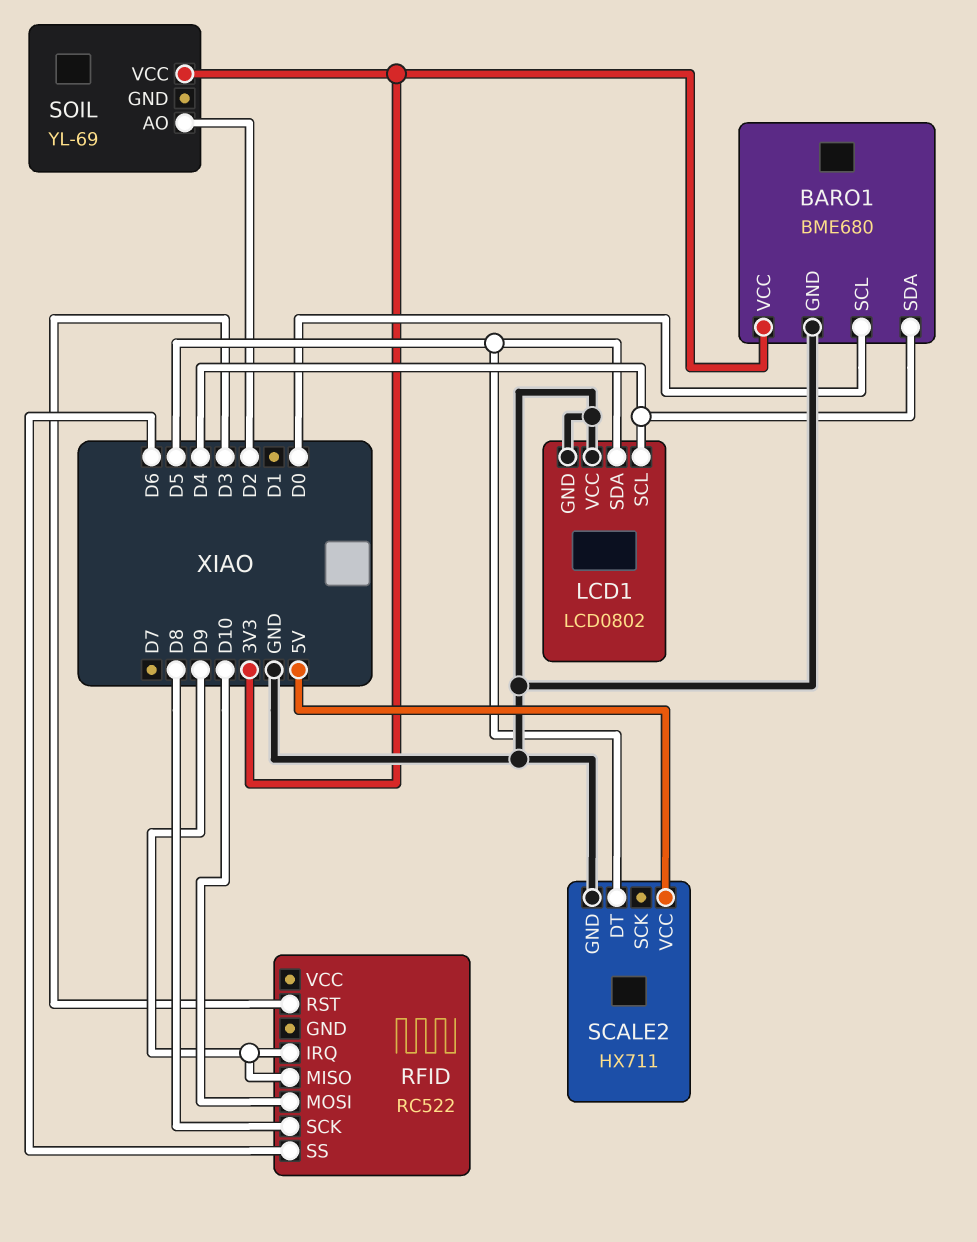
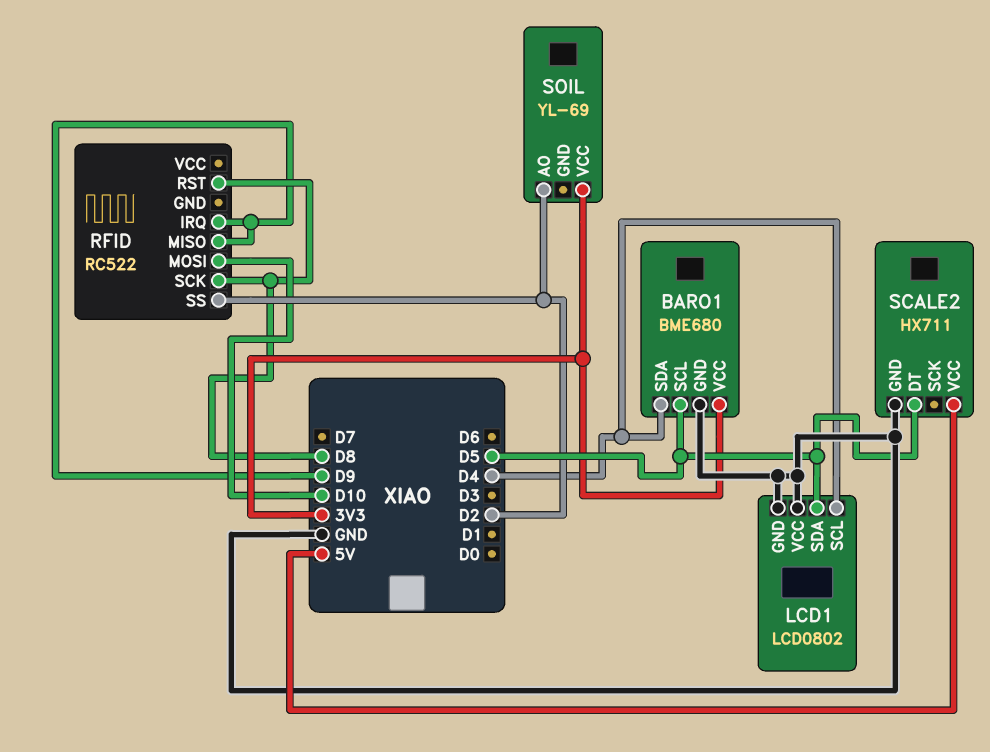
BARO1 pin SCL: D0 -> D5
RFID pin RST: D3 -> D8
RFID pin SS: D6 -> D2

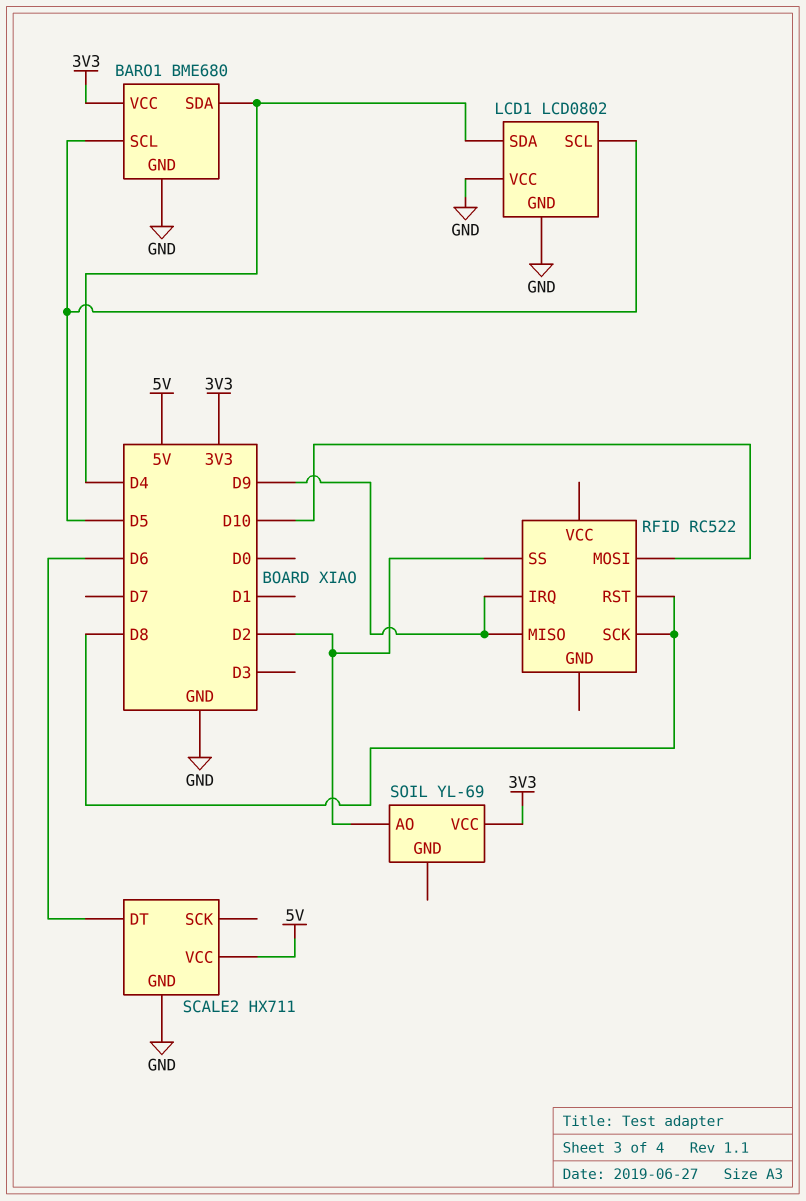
LCD1 pin SCL: D4 -> D5
LCD1 pin SDA: D5 -> D4
SCALE2 pin DT: D5 -> D6

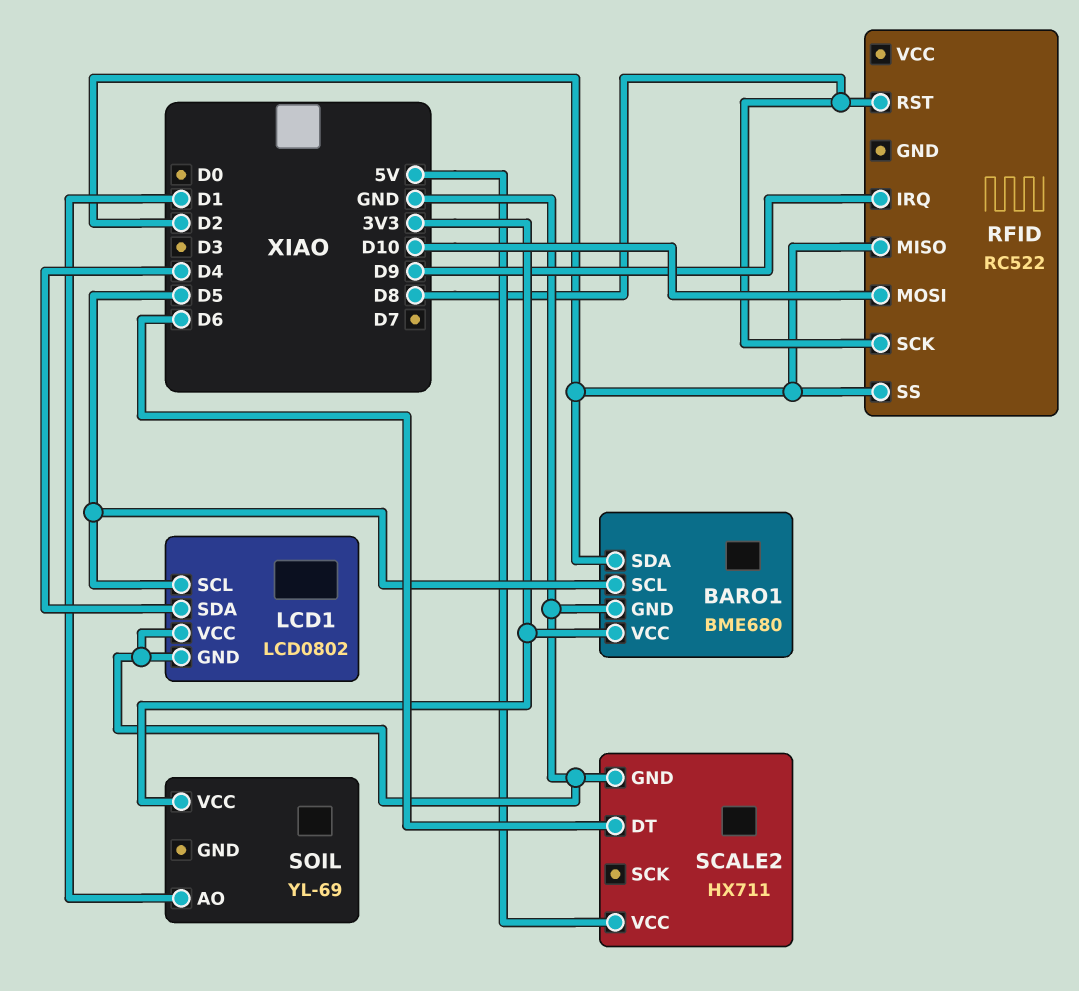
BARO1 pin SDA: D4 -> D2
RFID pin MISO: D9 -> D2
SOIL pin AO: D2 -> D1

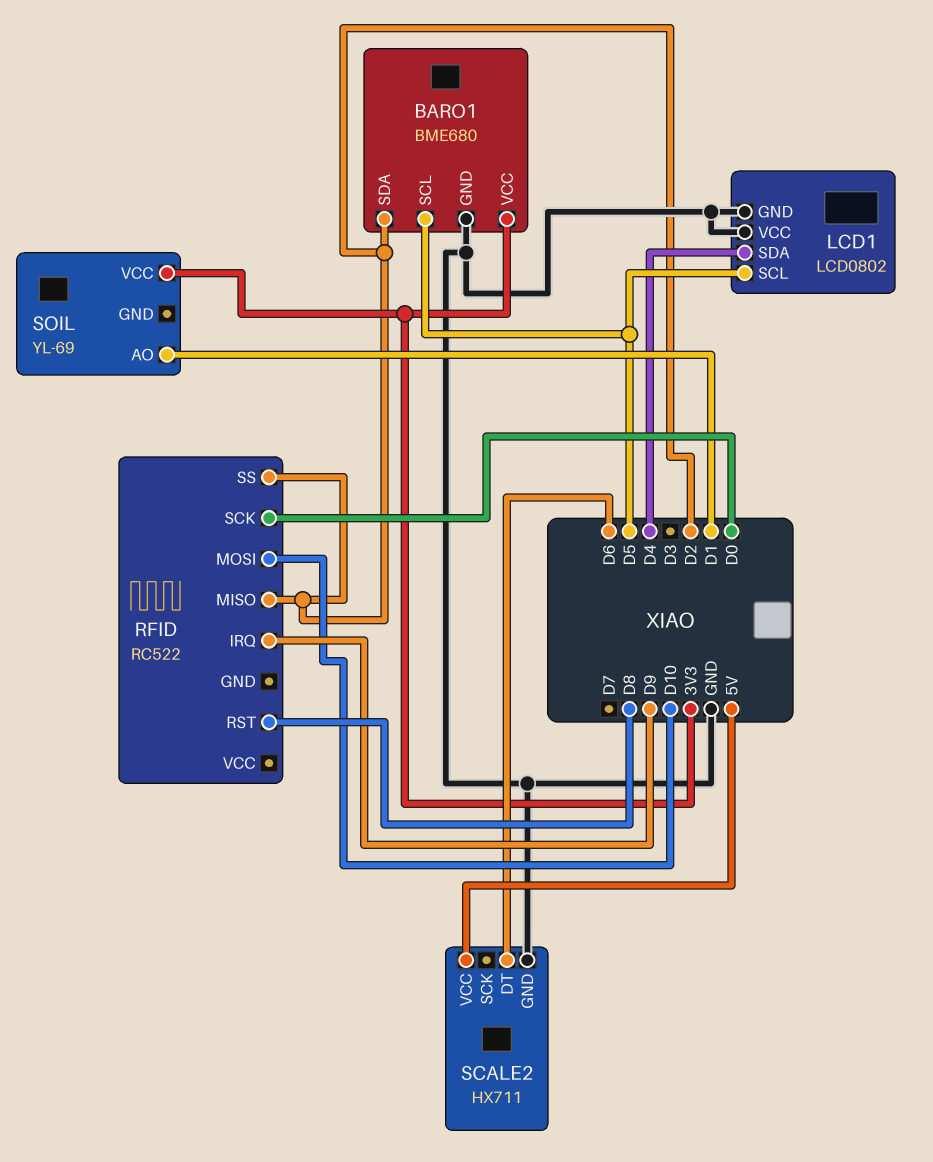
RFID pin SCK: D8 -> D0

